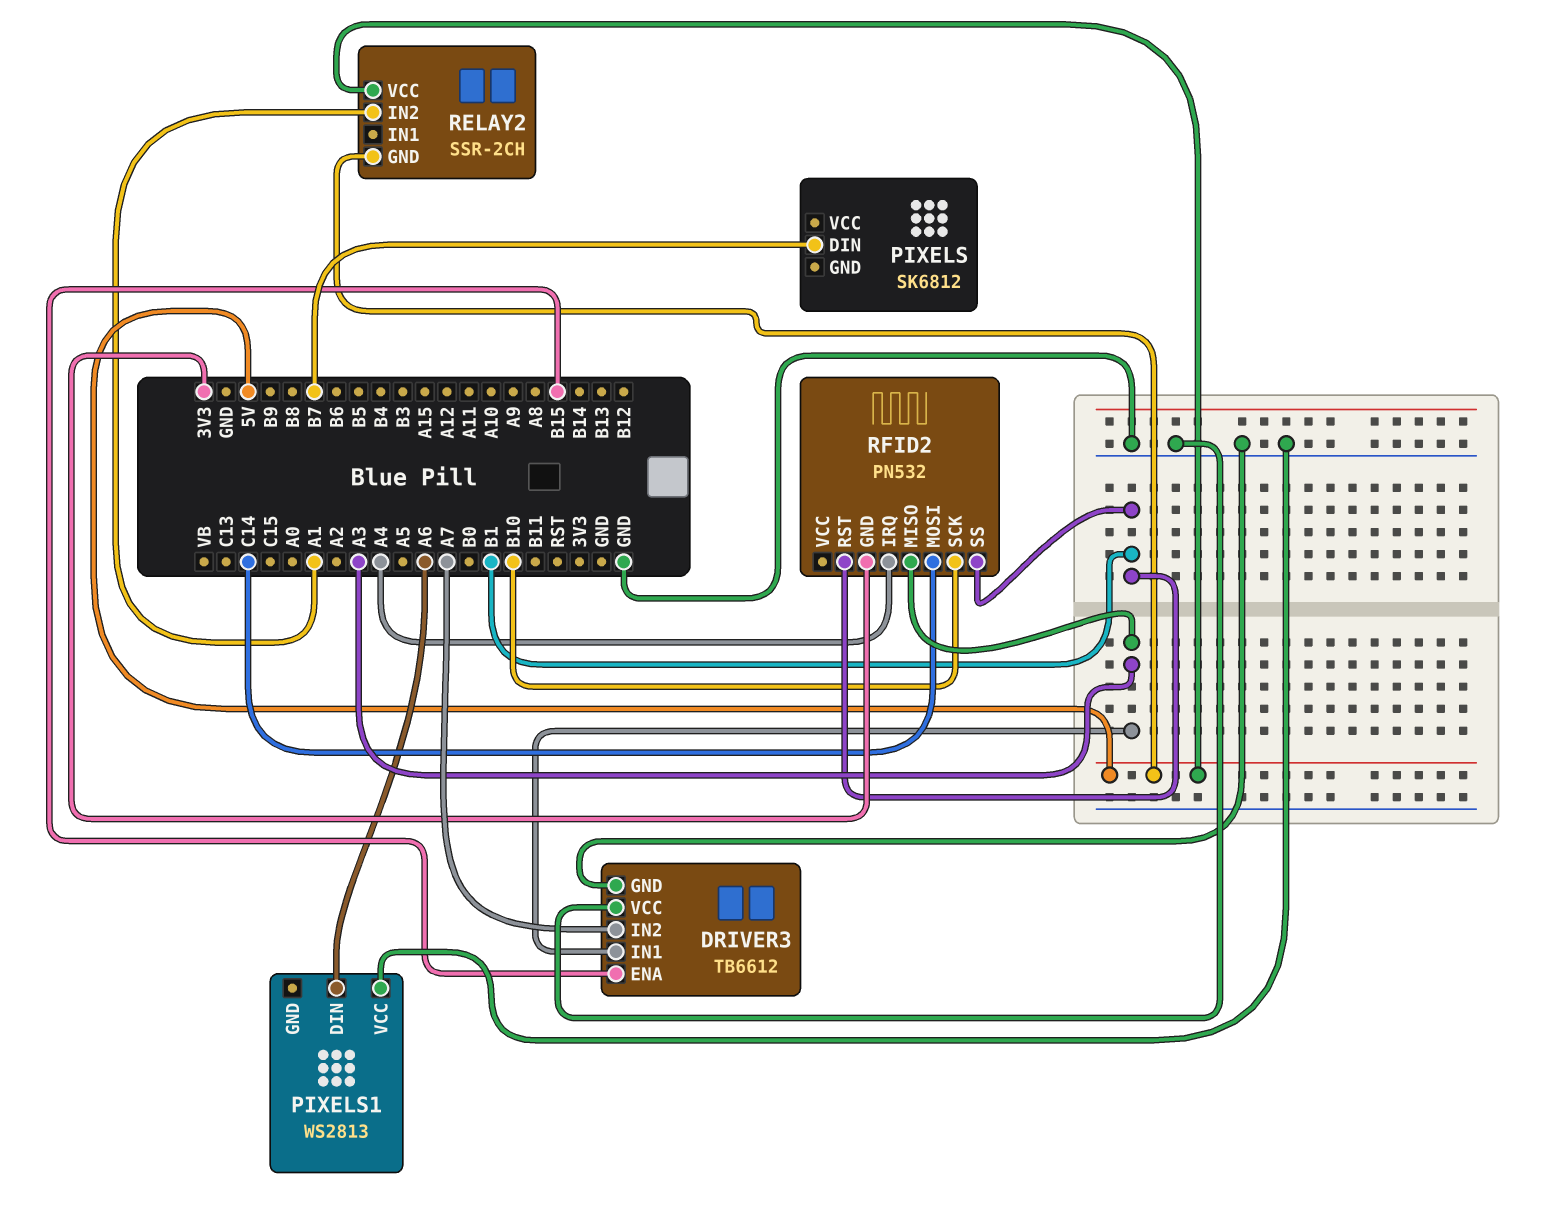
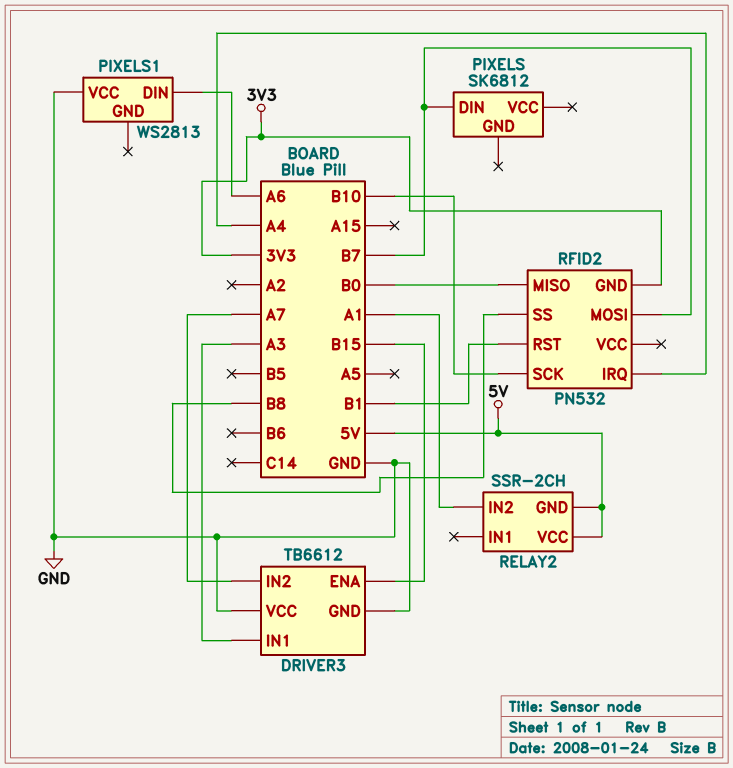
RFID2 pin MISO: A3 -> B0
RFID2 pin MOSI: C14 -> B7
RFID2 pin SS: B1 -> B8

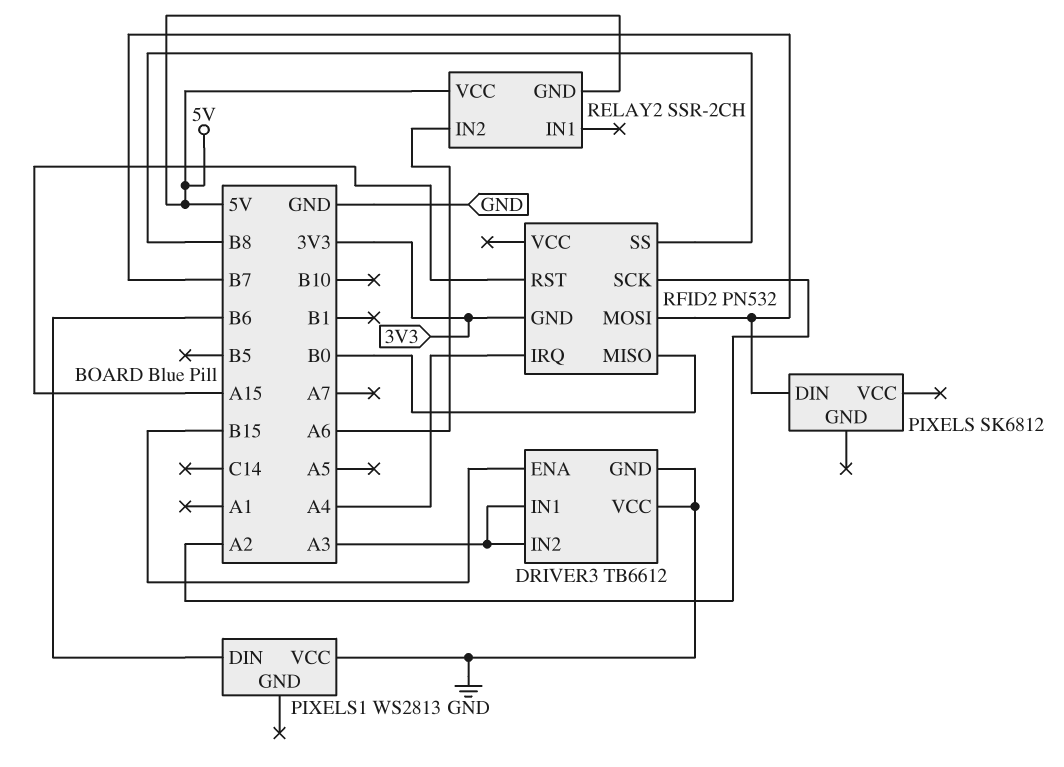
DRIVER3 pin IN2: A7 -> A3
PIXELS1 pin DIN: A6 -> B6
RELAY2 pin IN2: A1 -> A6
RFID2 pin RST: B1 -> A15
RFID2 pin SCK: B10 -> A2

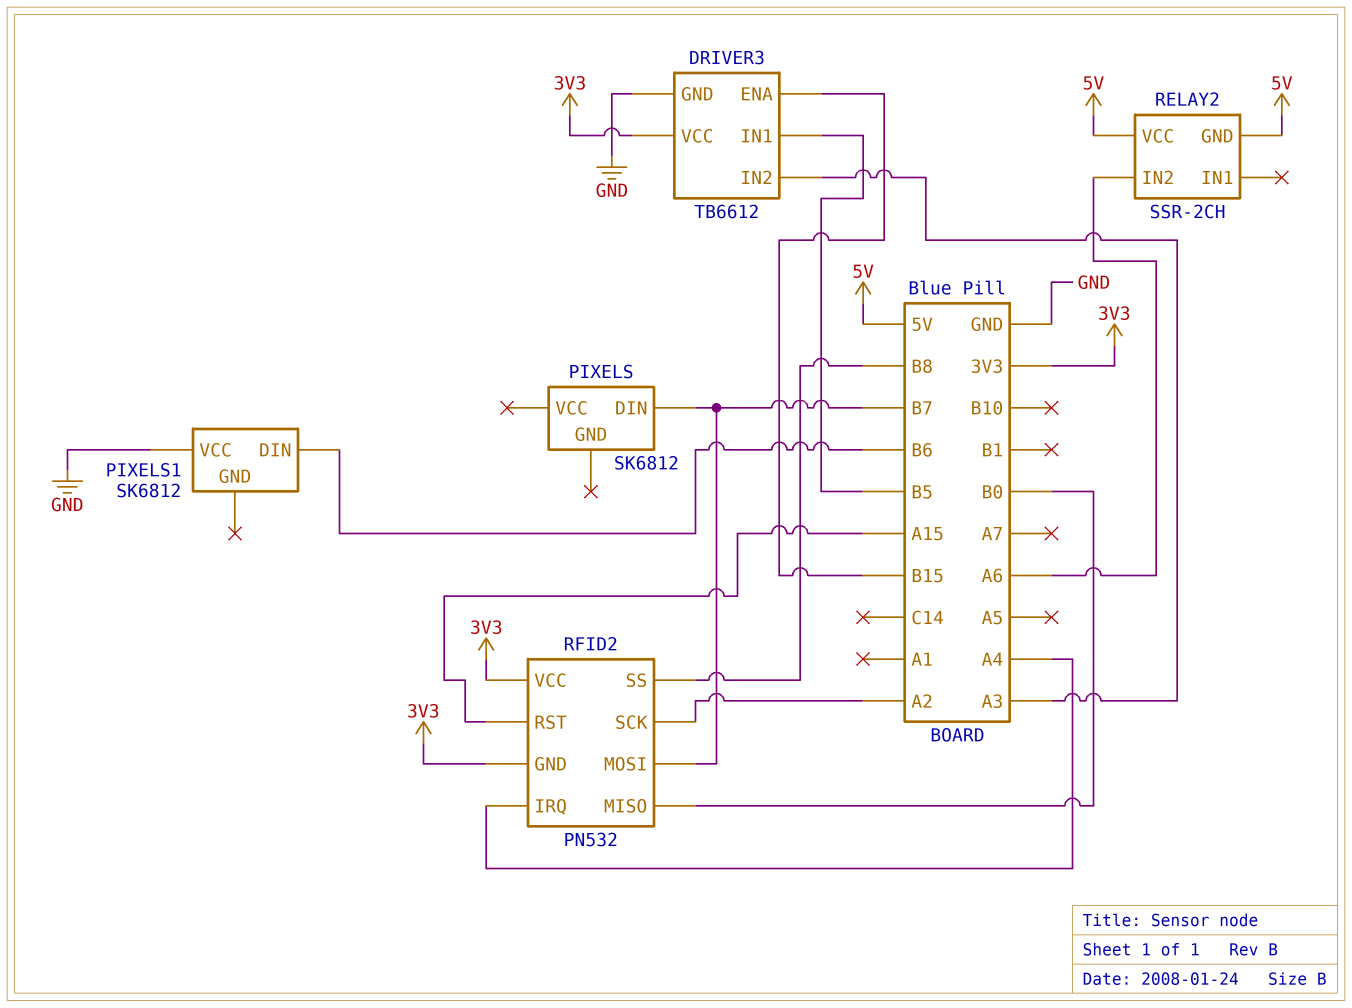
DRIVER3 pin IN1: A3 -> B5
DRIVER3 pin VCC: GND -> 3V3
PIXELS1: WS2813 -> SK6812
RFID2 pin VCC: none -> 3V3

